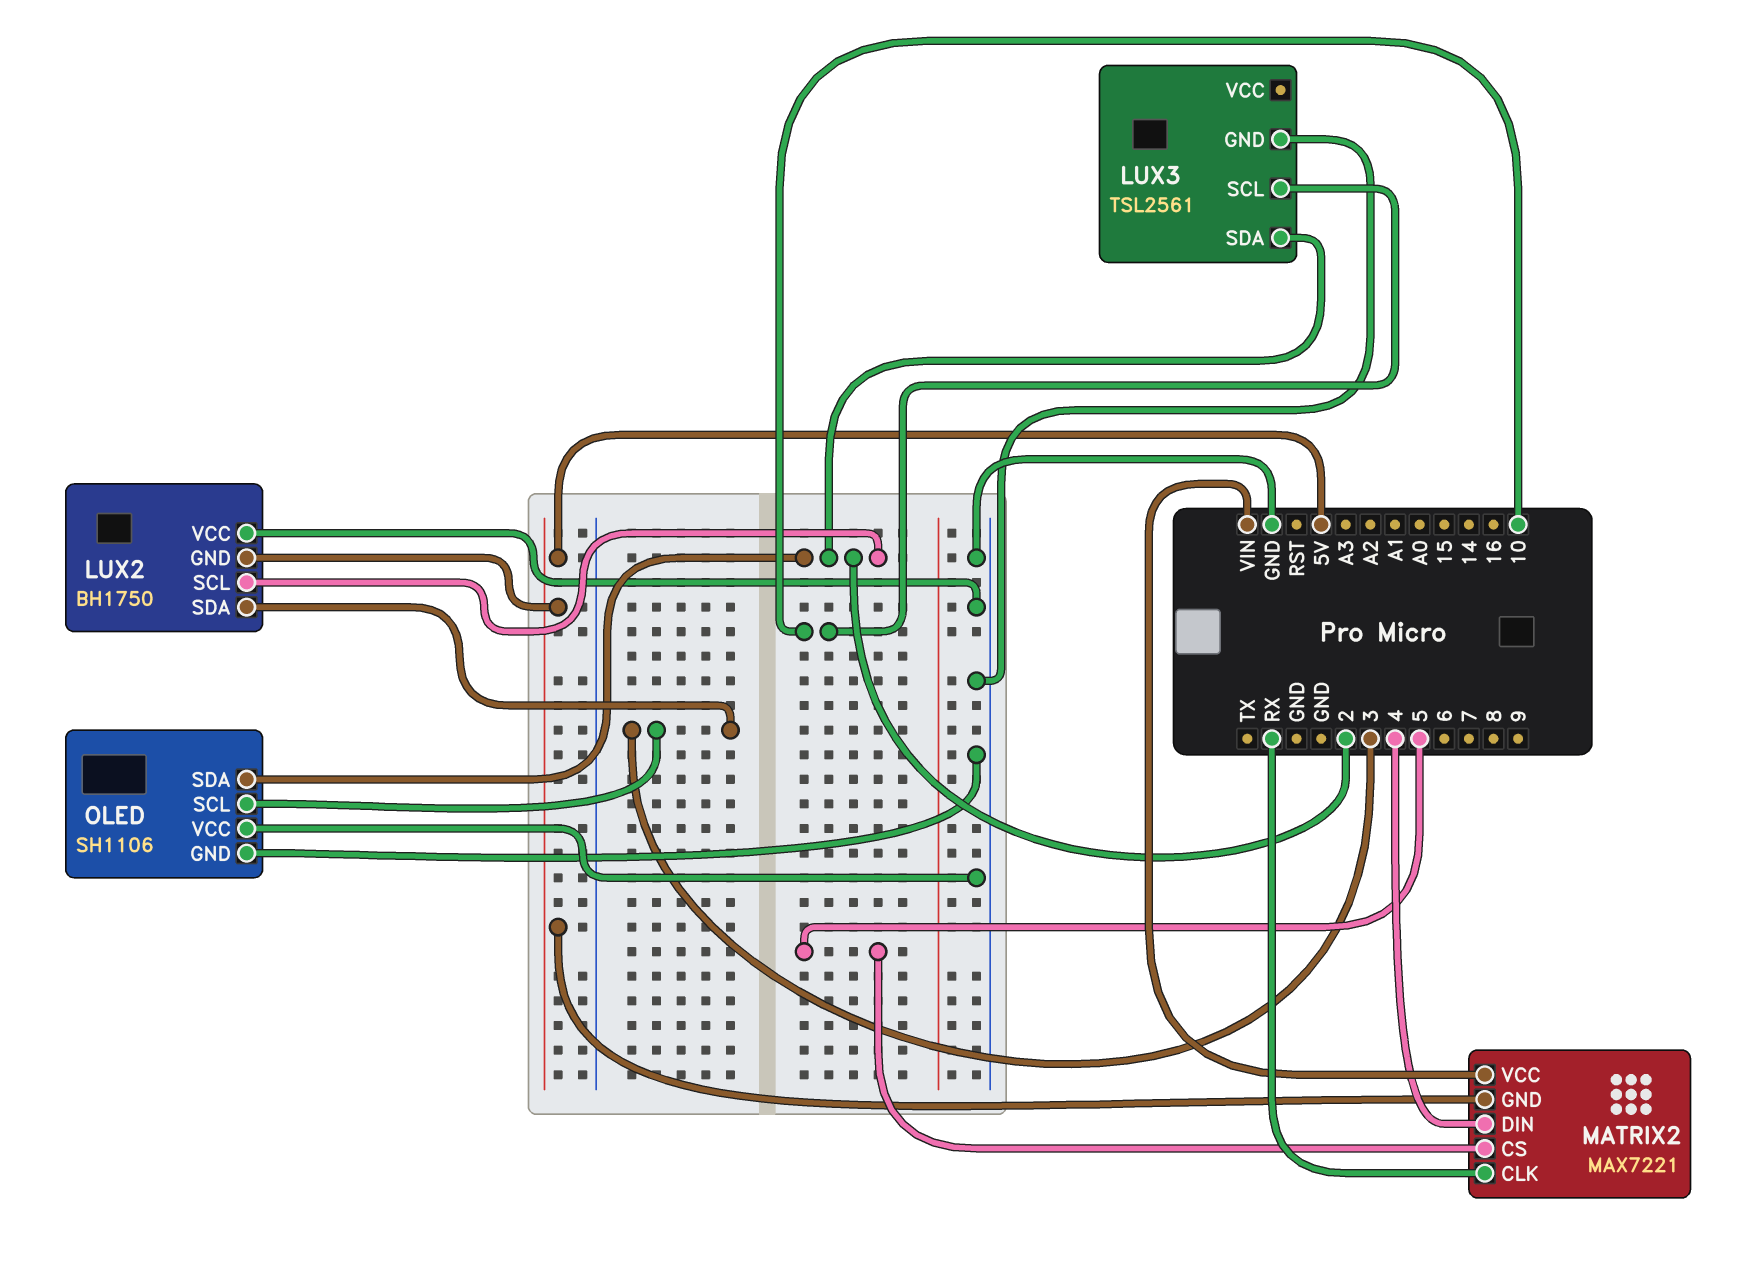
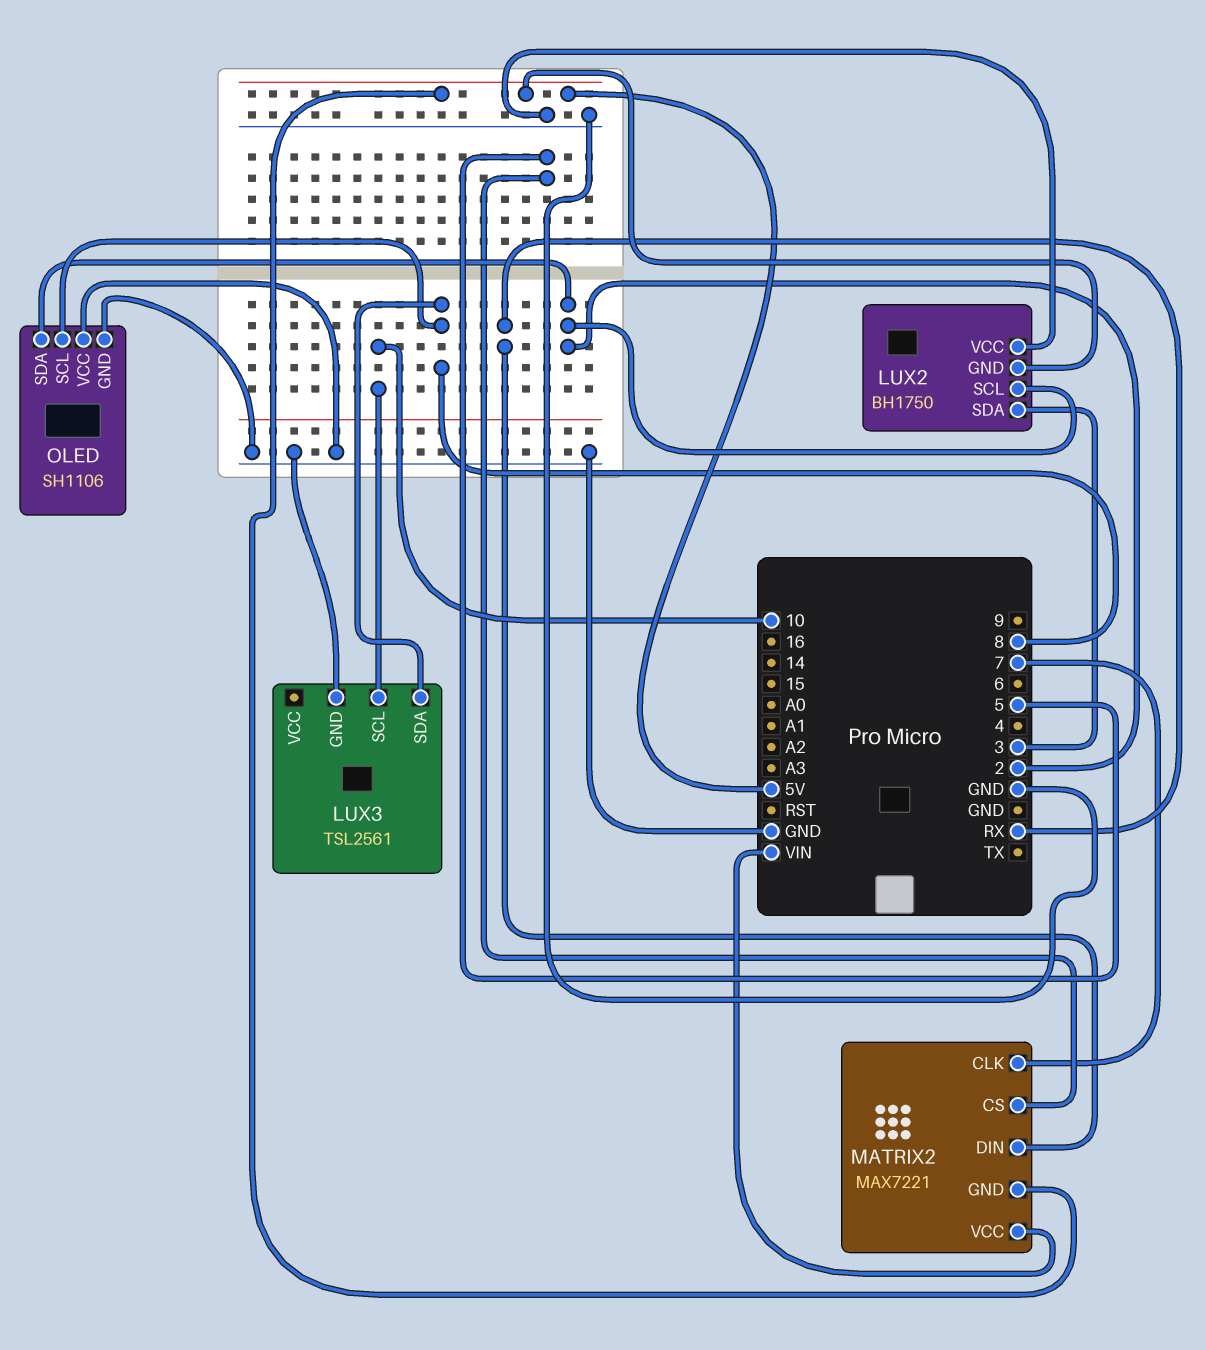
LUX3 pin SDA: 2 -> 8
MATRIX2 pin CLK: RX -> 7
MATRIX2 pin DIN: 4 -> RX
OLED pin SCL: 3 -> 8

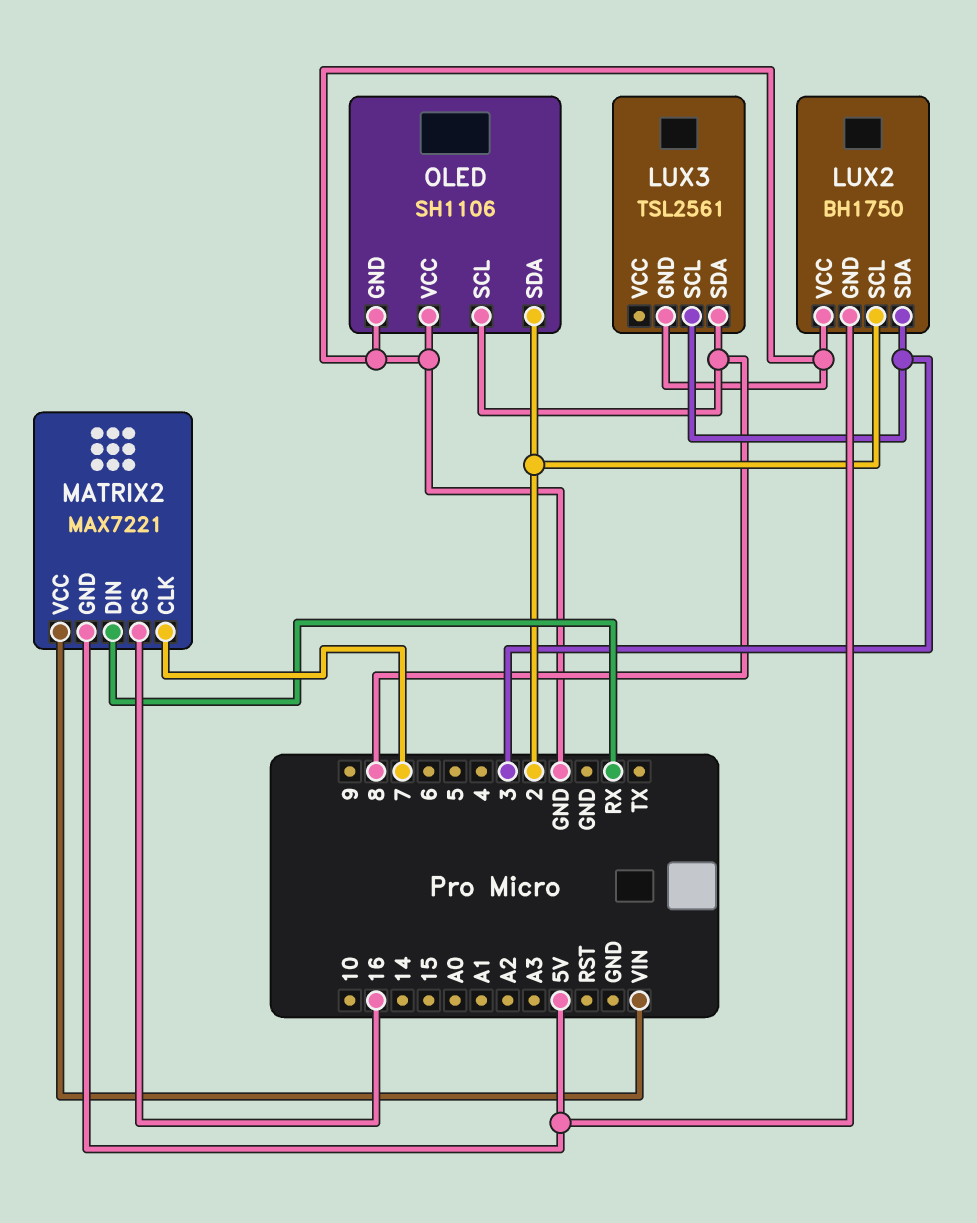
LUX3 pin SCL: 10 -> 3
MATRIX2 pin CS: 5 -> 16

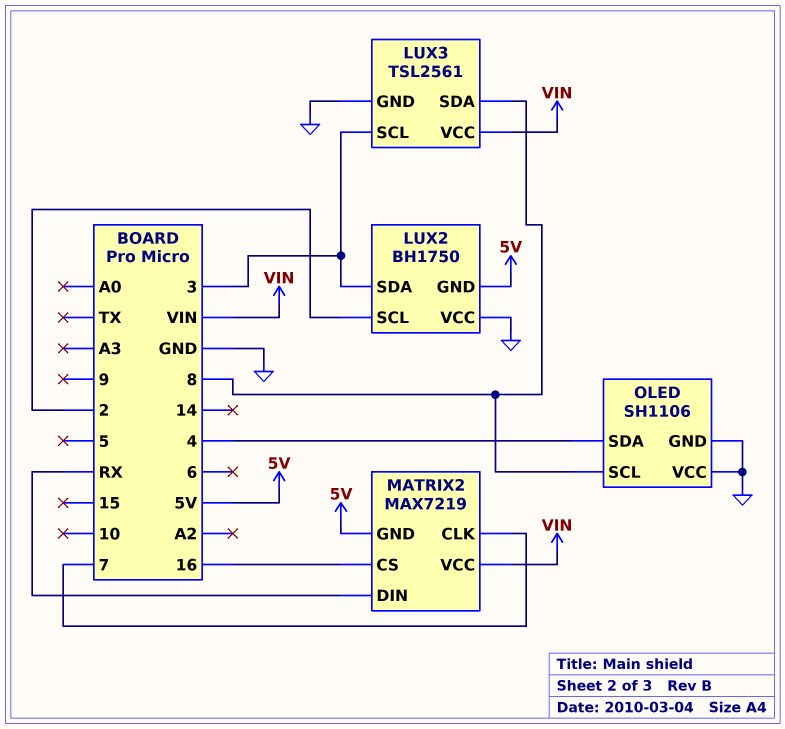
LUX3 pin VCC: none -> VIN
MATRIX2: MAX7221 -> MAX7219
OLED pin SDA: 2 -> 4

